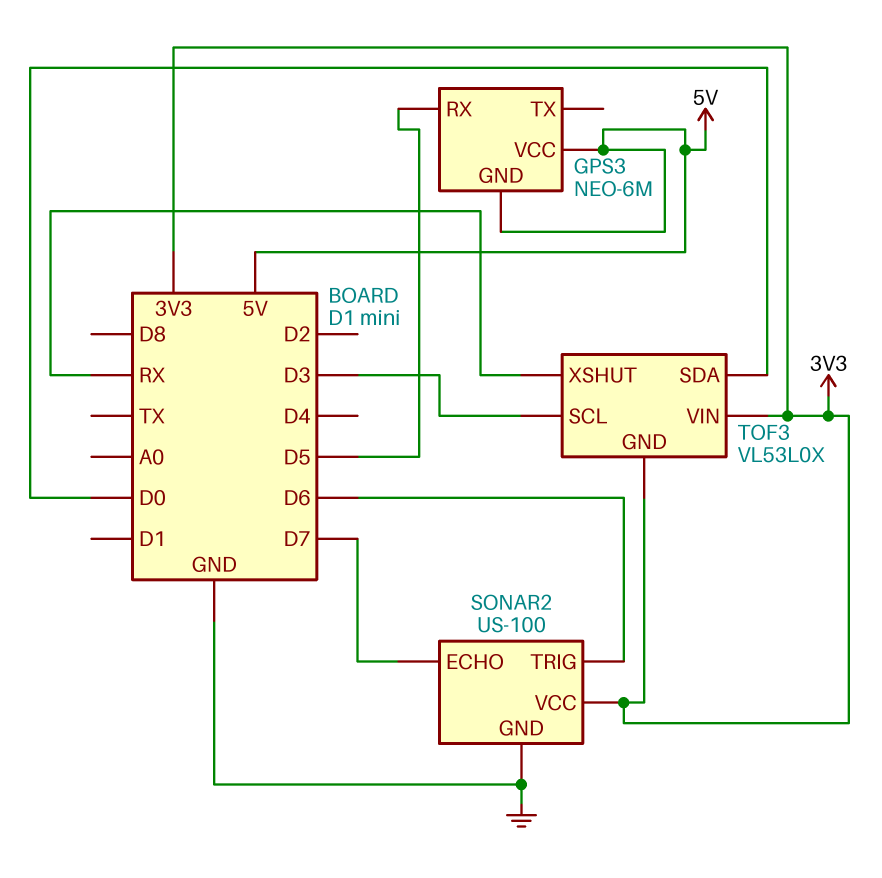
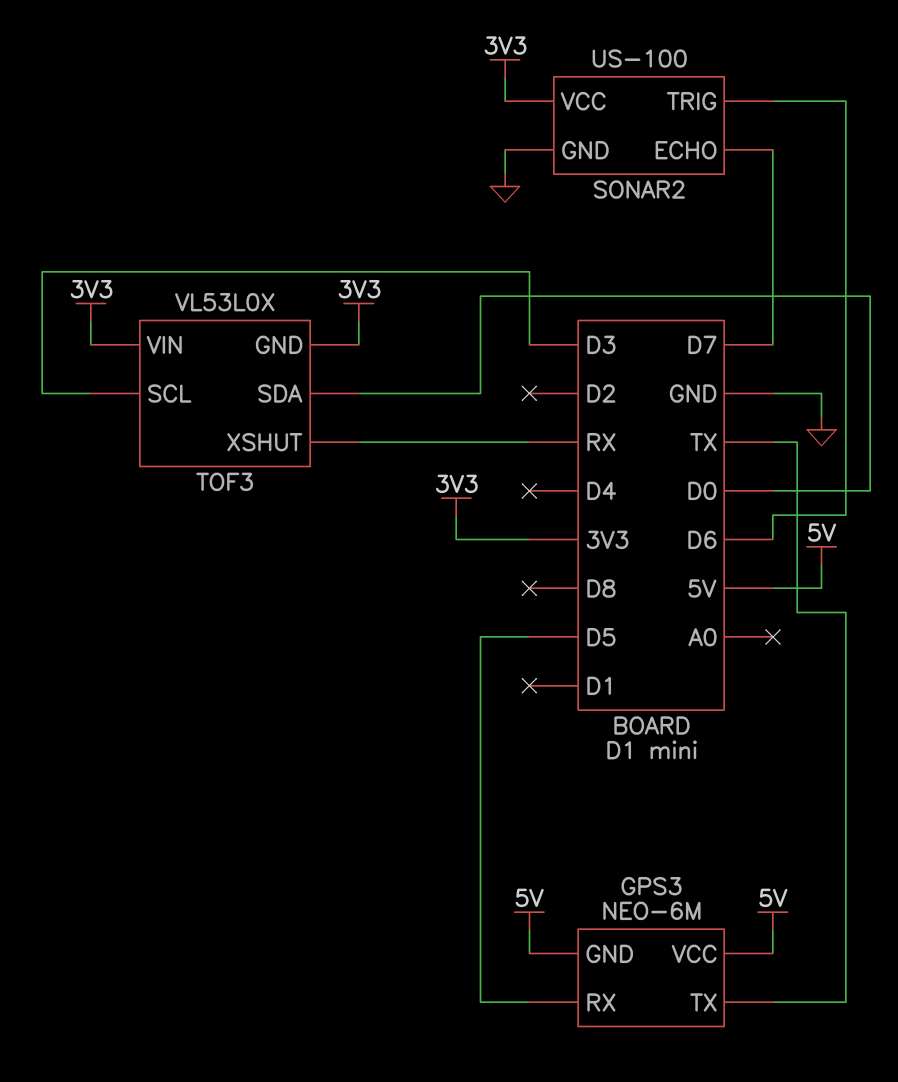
GPS3 pin TX: none -> TX

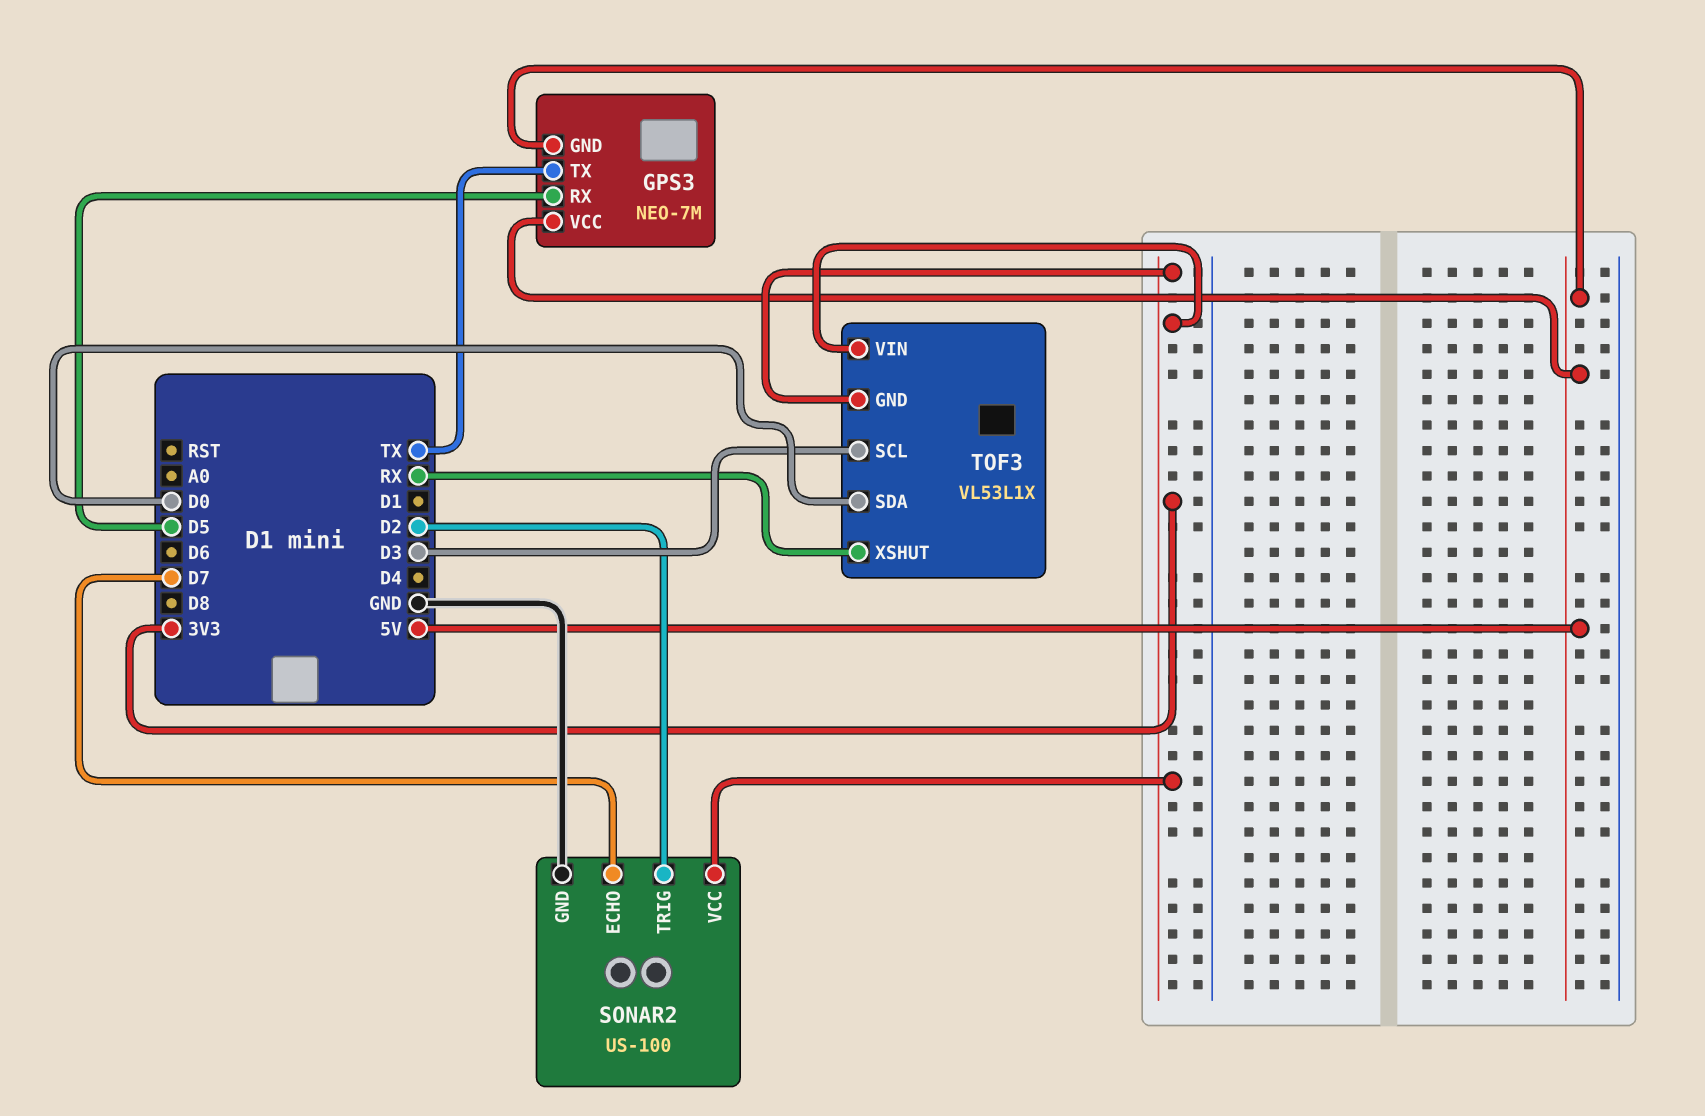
GPS3: NEO-6M -> NEO-7M
SONAR2 pin TRIG: D6 -> D2
TOF3: VL53L0X -> VL53L1X

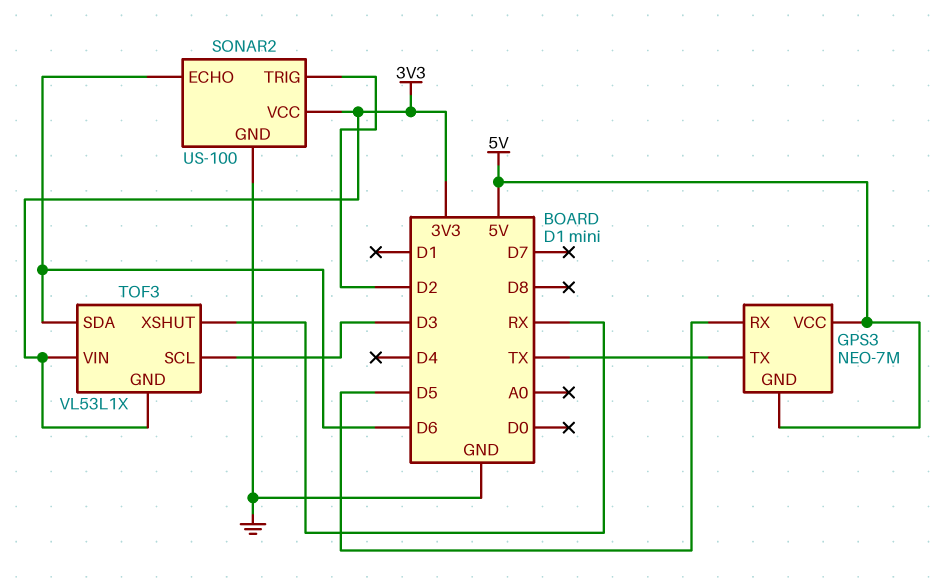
SONAR2 pin ECHO: D7 -> D6
TOF3 pin SDA: D0 -> D6

